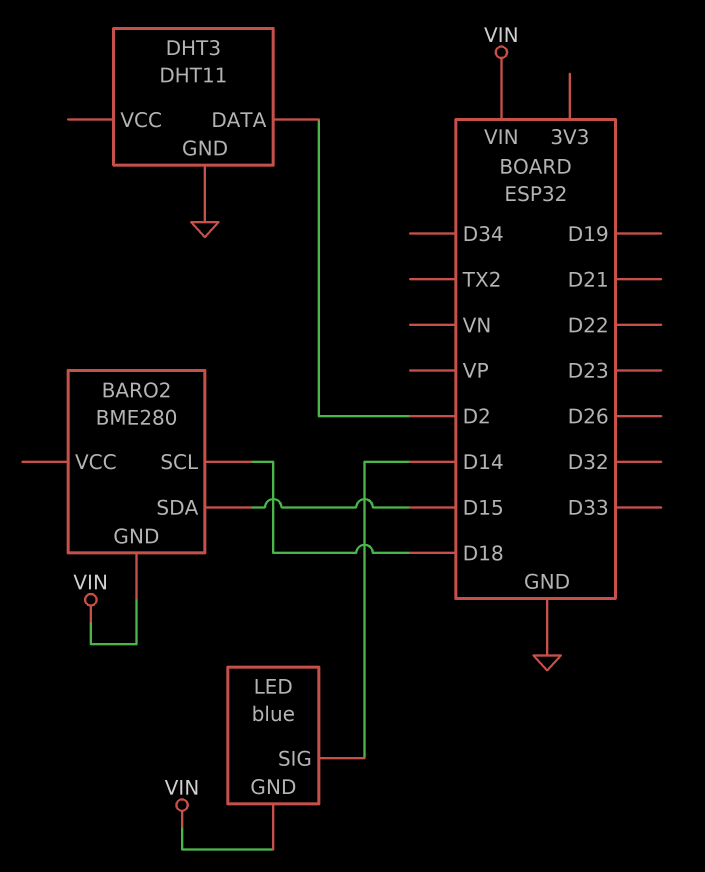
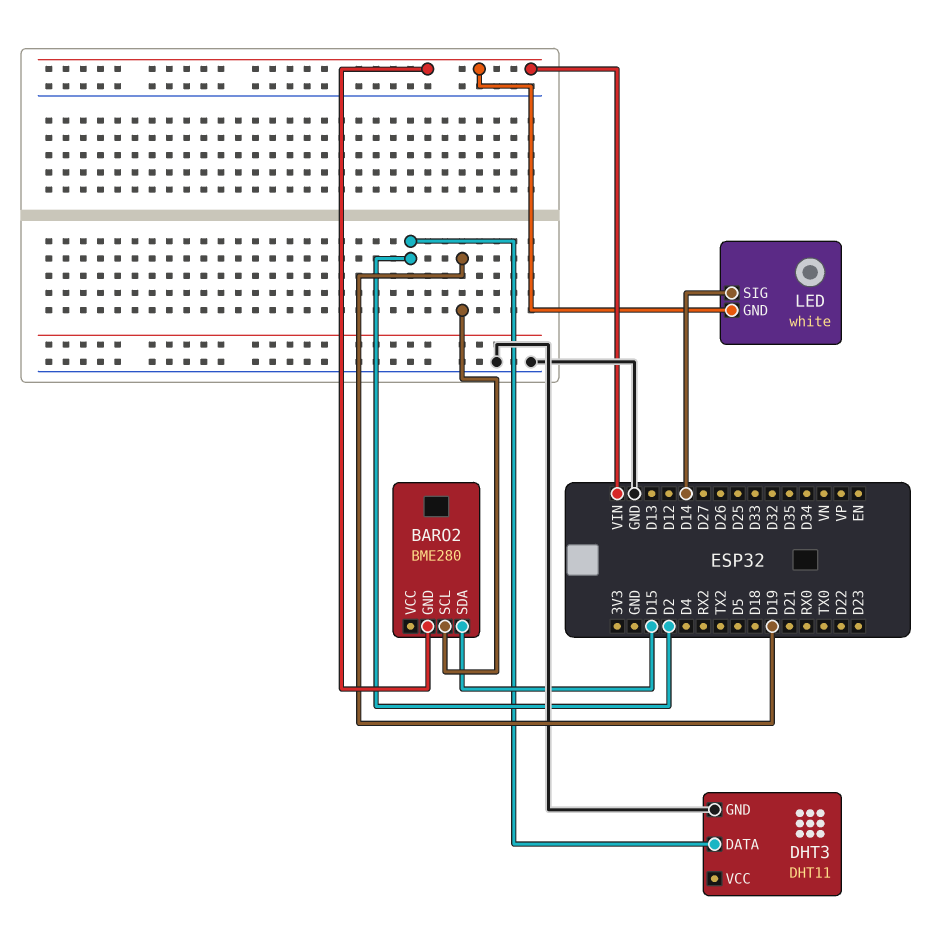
BARO2 pin SCL: D18 -> D19
LED: blue -> white

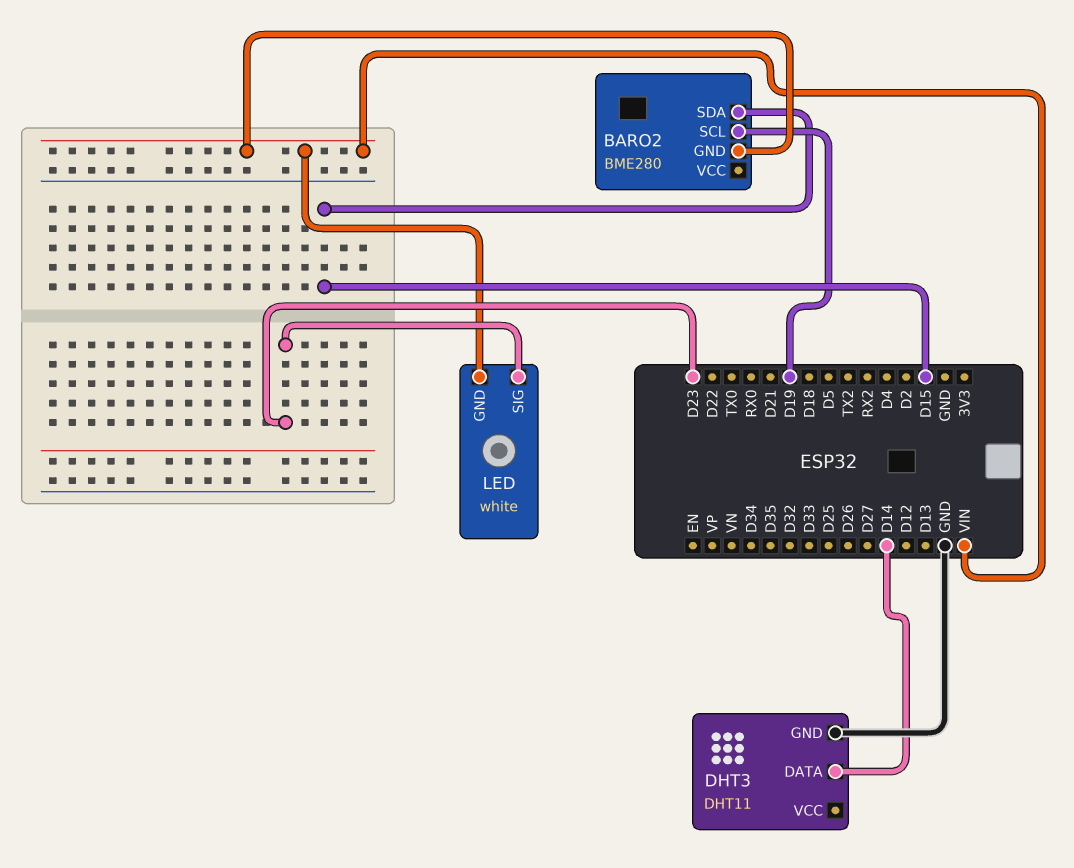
DHT3 pin DATA: D2 -> D14
LED pin SIG: D14 -> D23

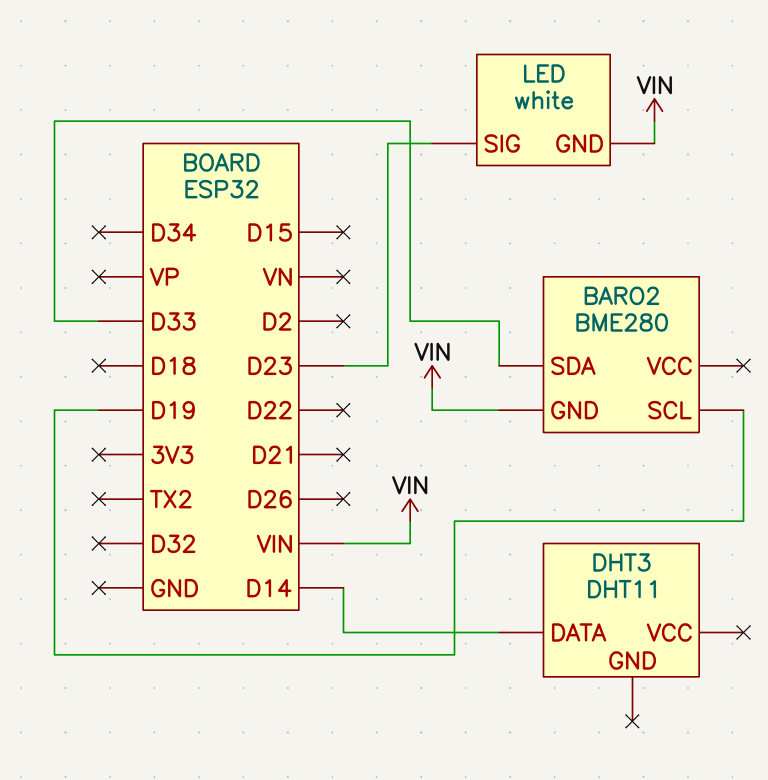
BARO2 pin SDA: D15 -> D33
DHT3 pin GND: GND -> none

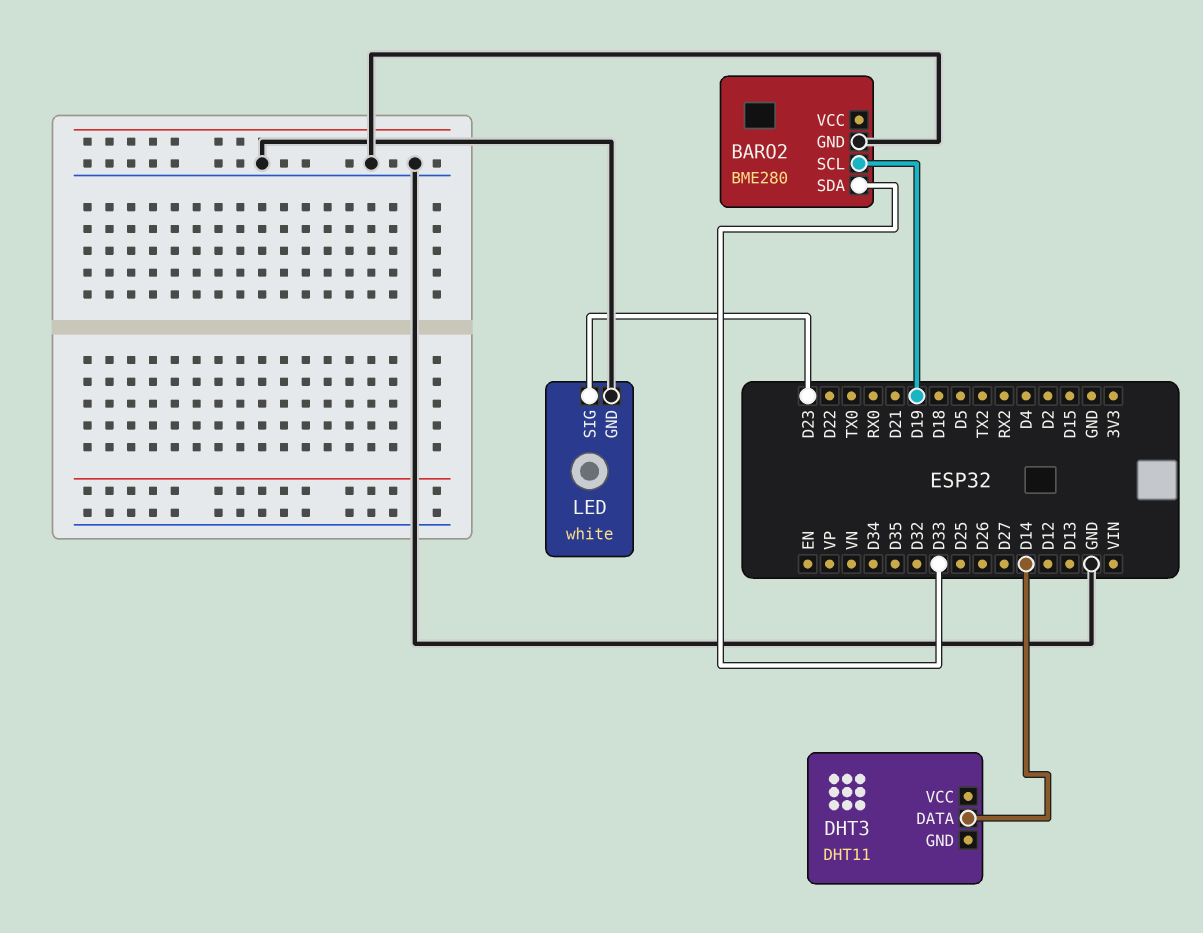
BARO2 pin GND: VIN -> GND
LED pin GND: VIN -> GND

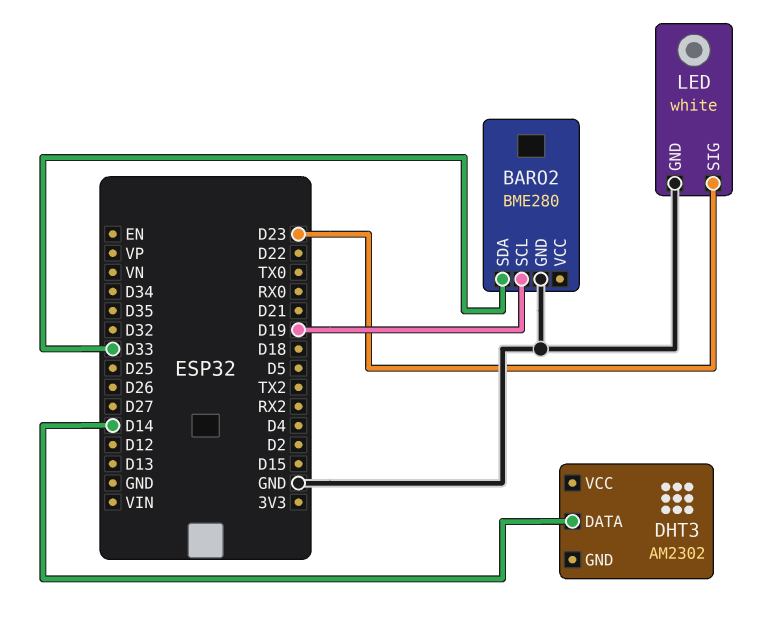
DHT3: DHT11 -> AM2302

